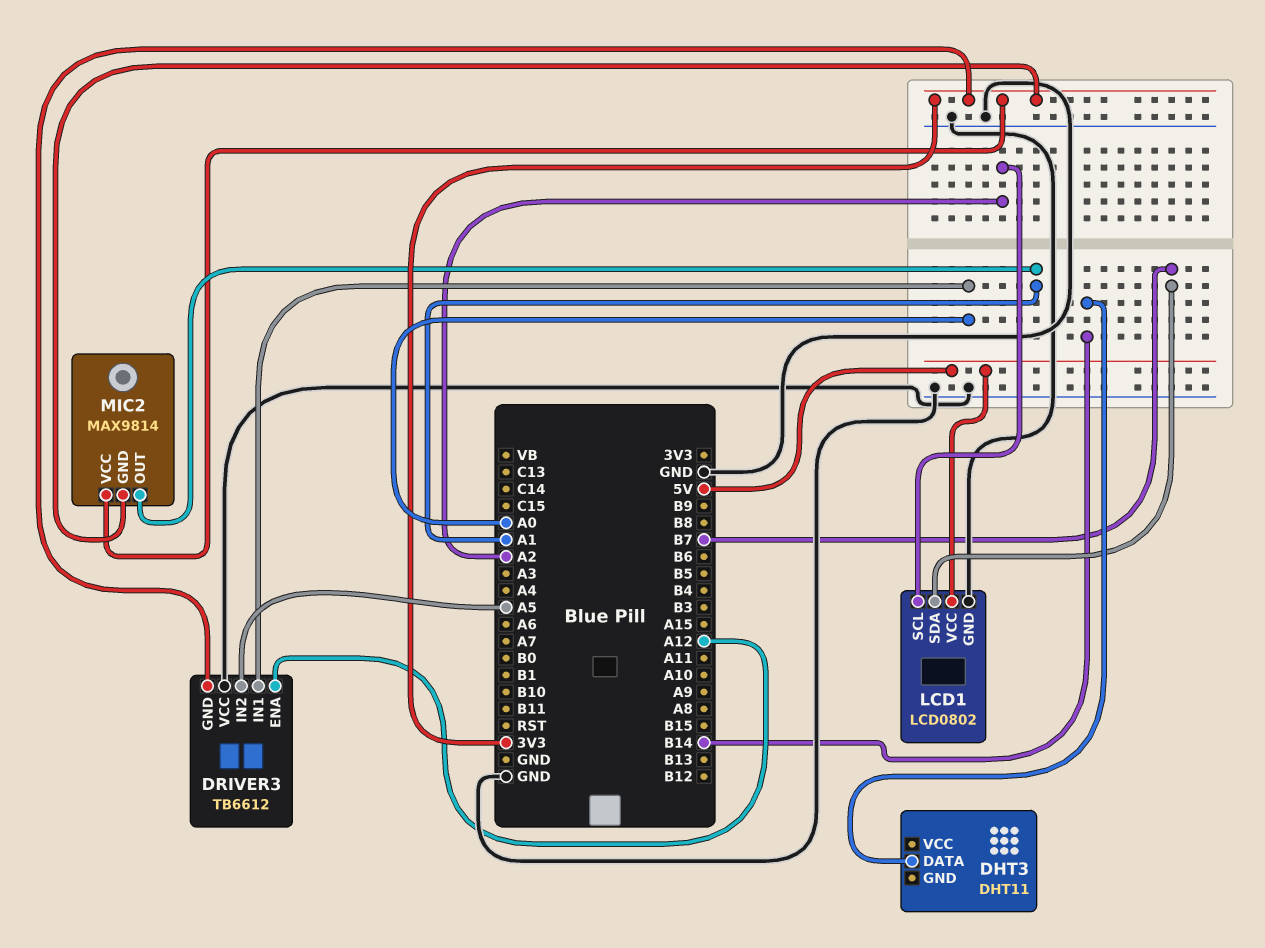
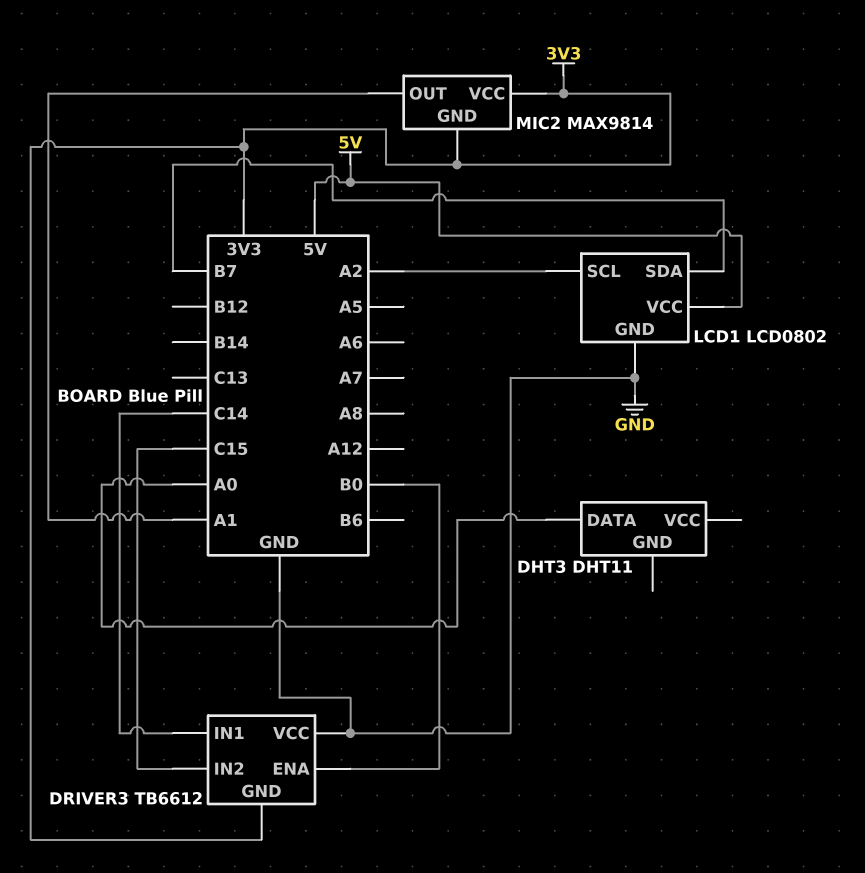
DHT3 pin DATA: B14 -> A0
DRIVER3 pin ENA: A12 -> B0
DRIVER3 pin IN1: A0 -> C14
DRIVER3 pin IN2: A5 -> C15

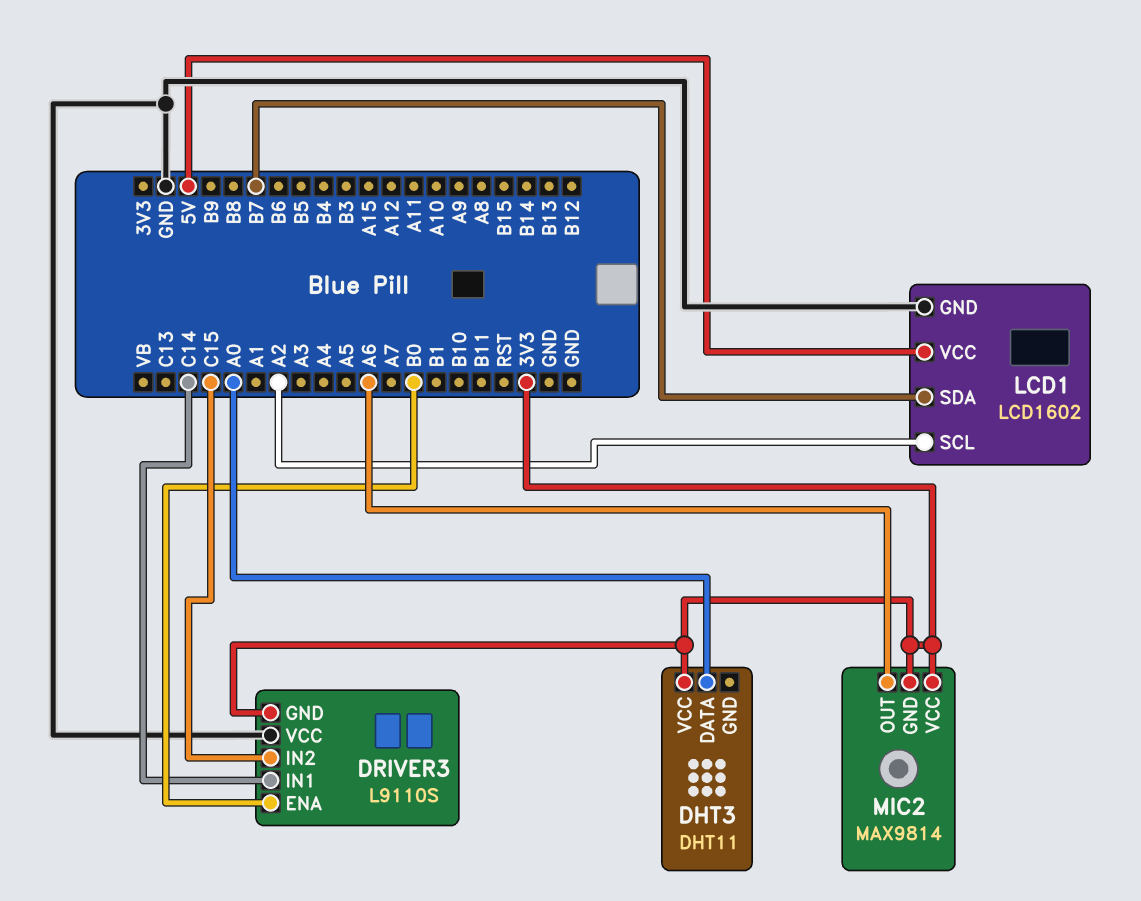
DHT3 pin VCC: none -> 3V3
DRIVER3: TB6612 -> L9110S
LCD1: LCD0802 -> LCD1602
MIC2 pin OUT: A1 -> A6

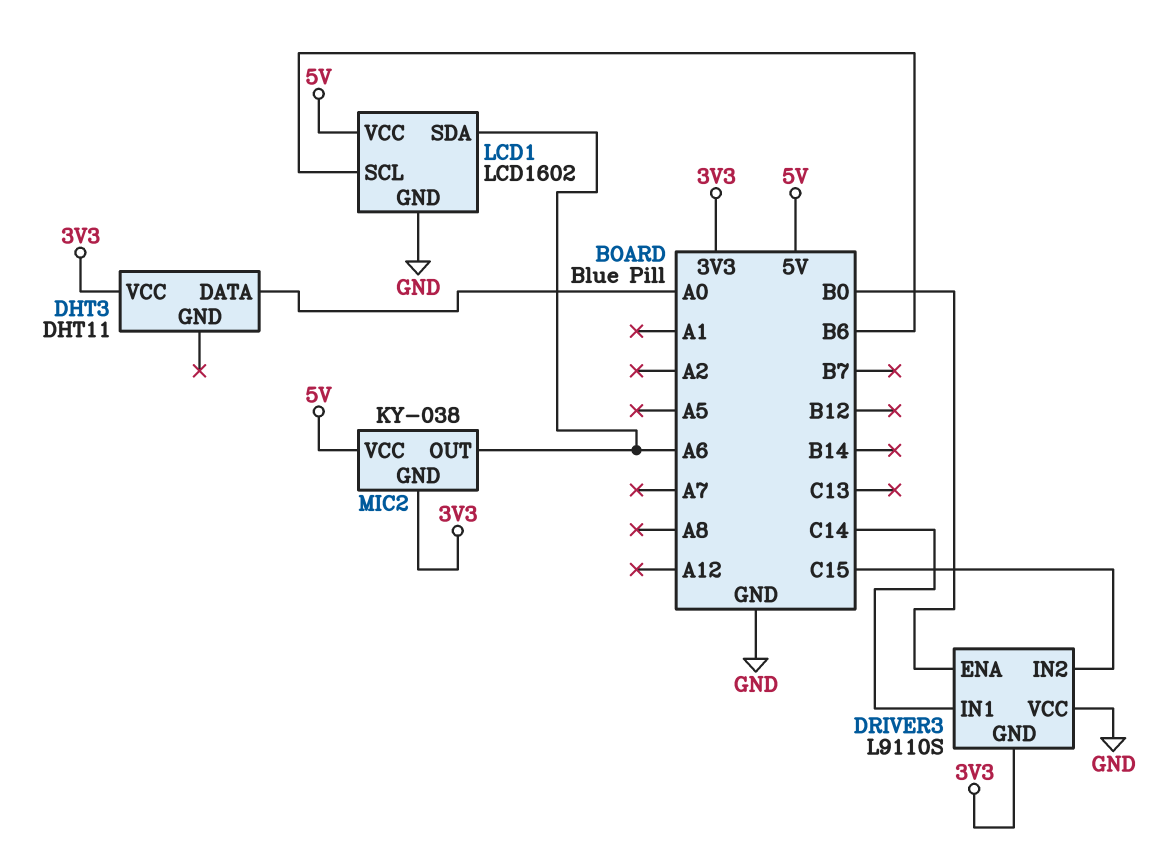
LCD1 pin SCL: A2 -> B6
LCD1 pin SDA: B7 -> A6
MIC2: MAX9814 -> KY-038
MIC2 pin VCC: 3V3 -> 5V

